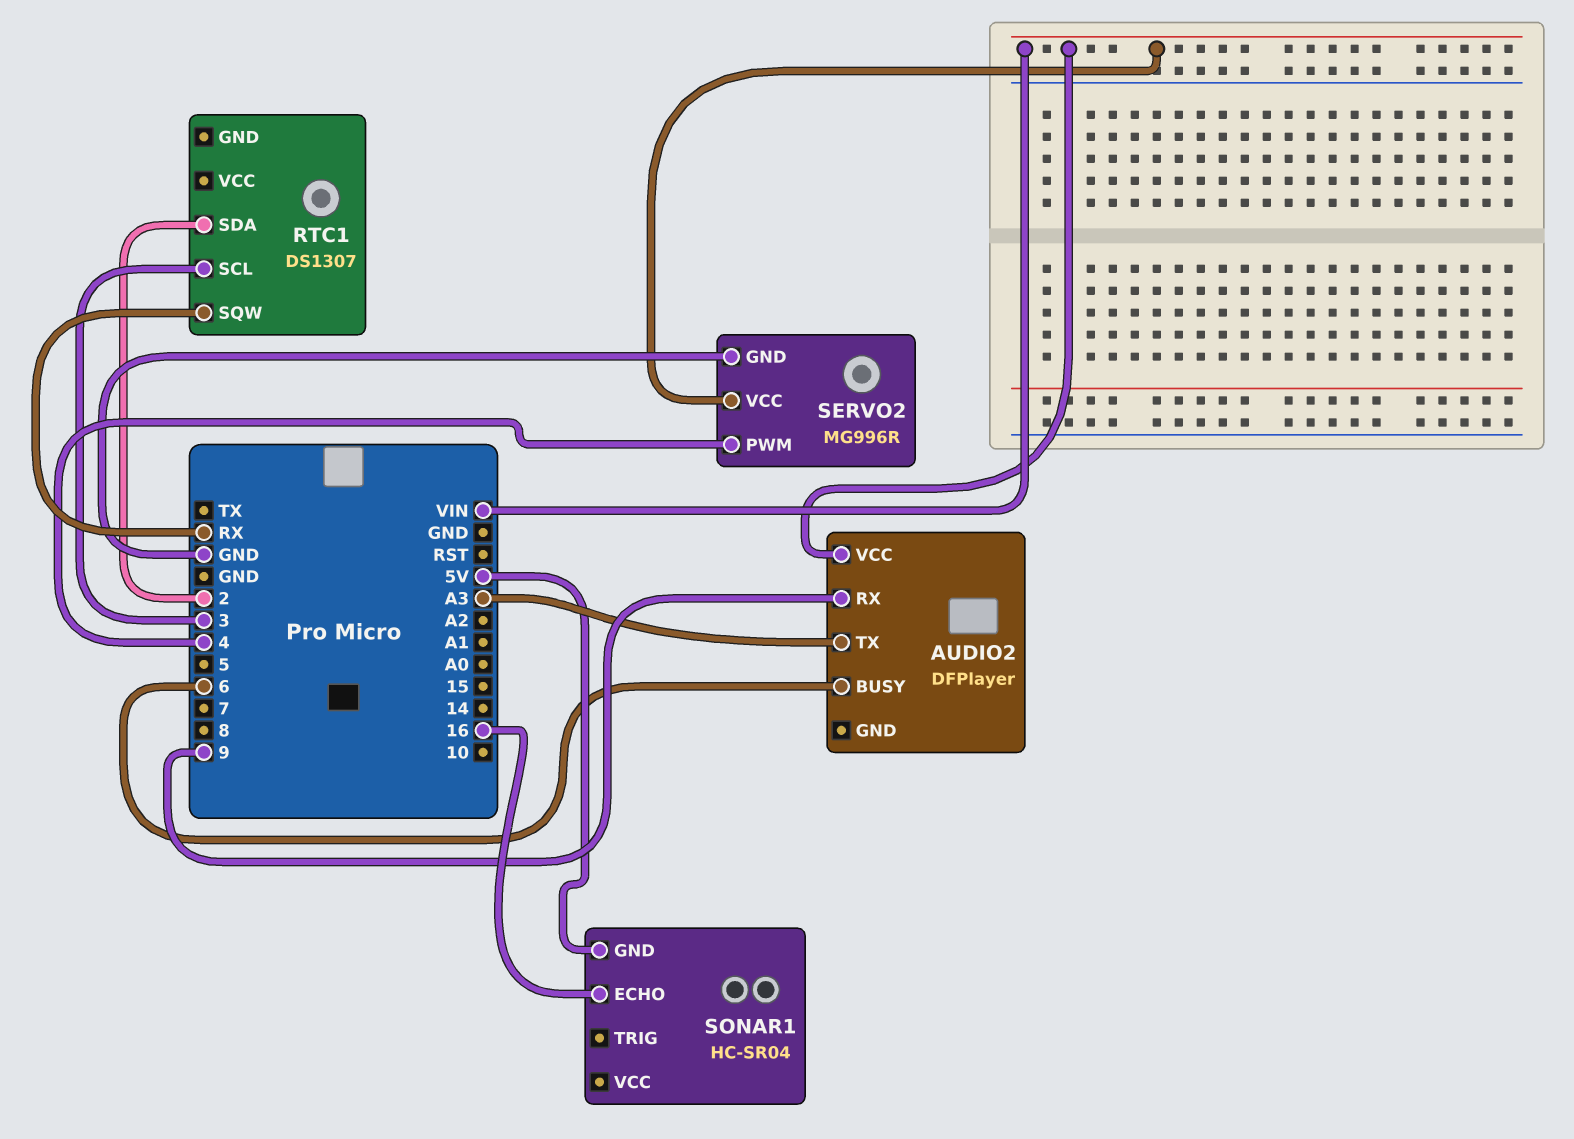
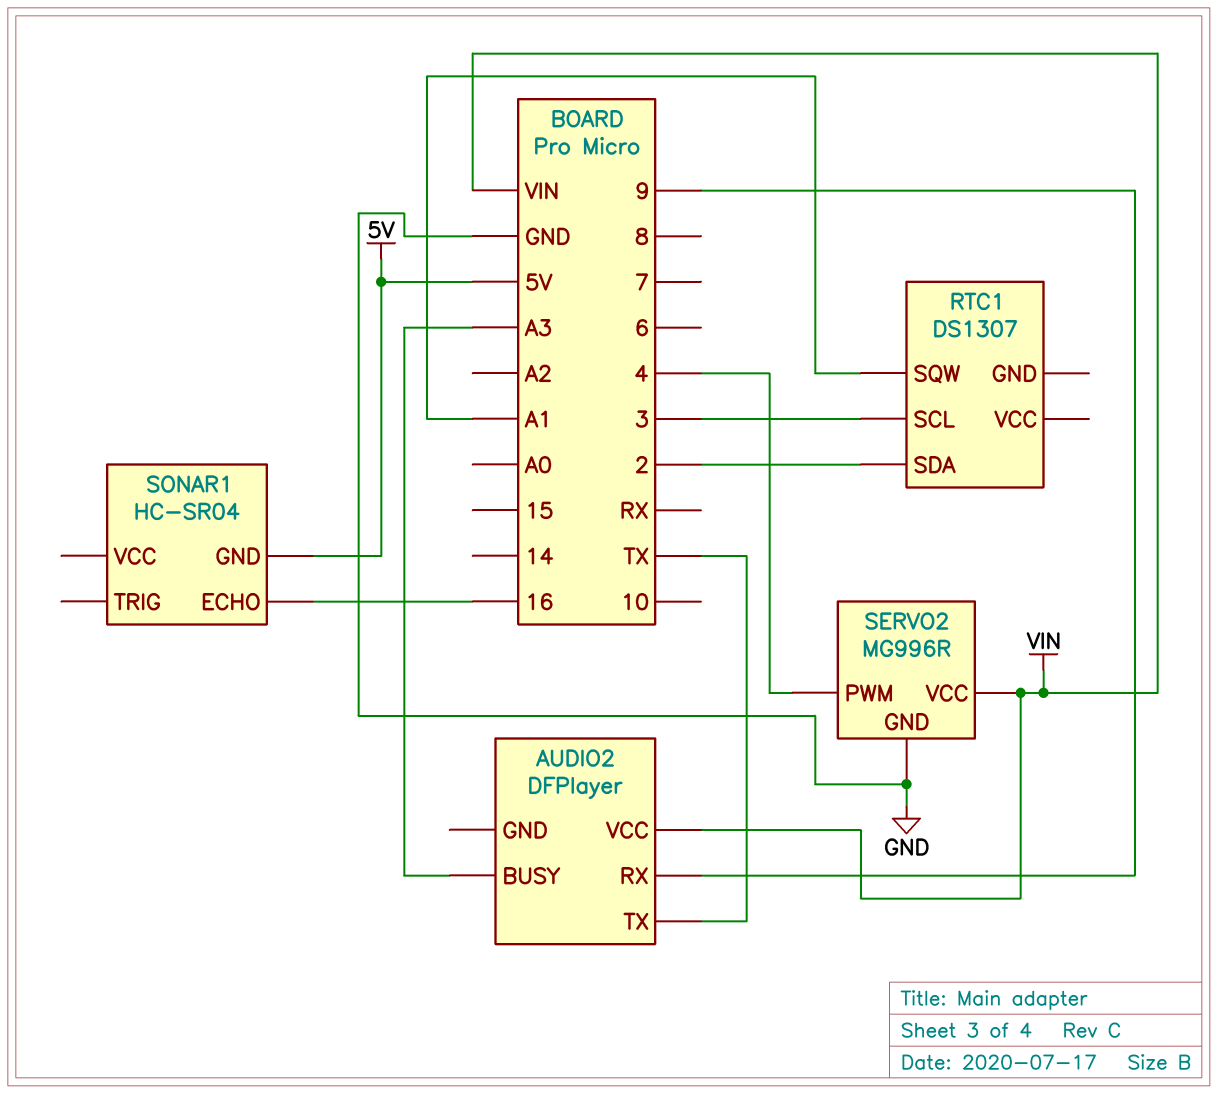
AUDIO2 pin BUSY: 6 -> A3
AUDIO2 pin TX: A3 -> TX
RTC1 pin SQW: RX -> A1

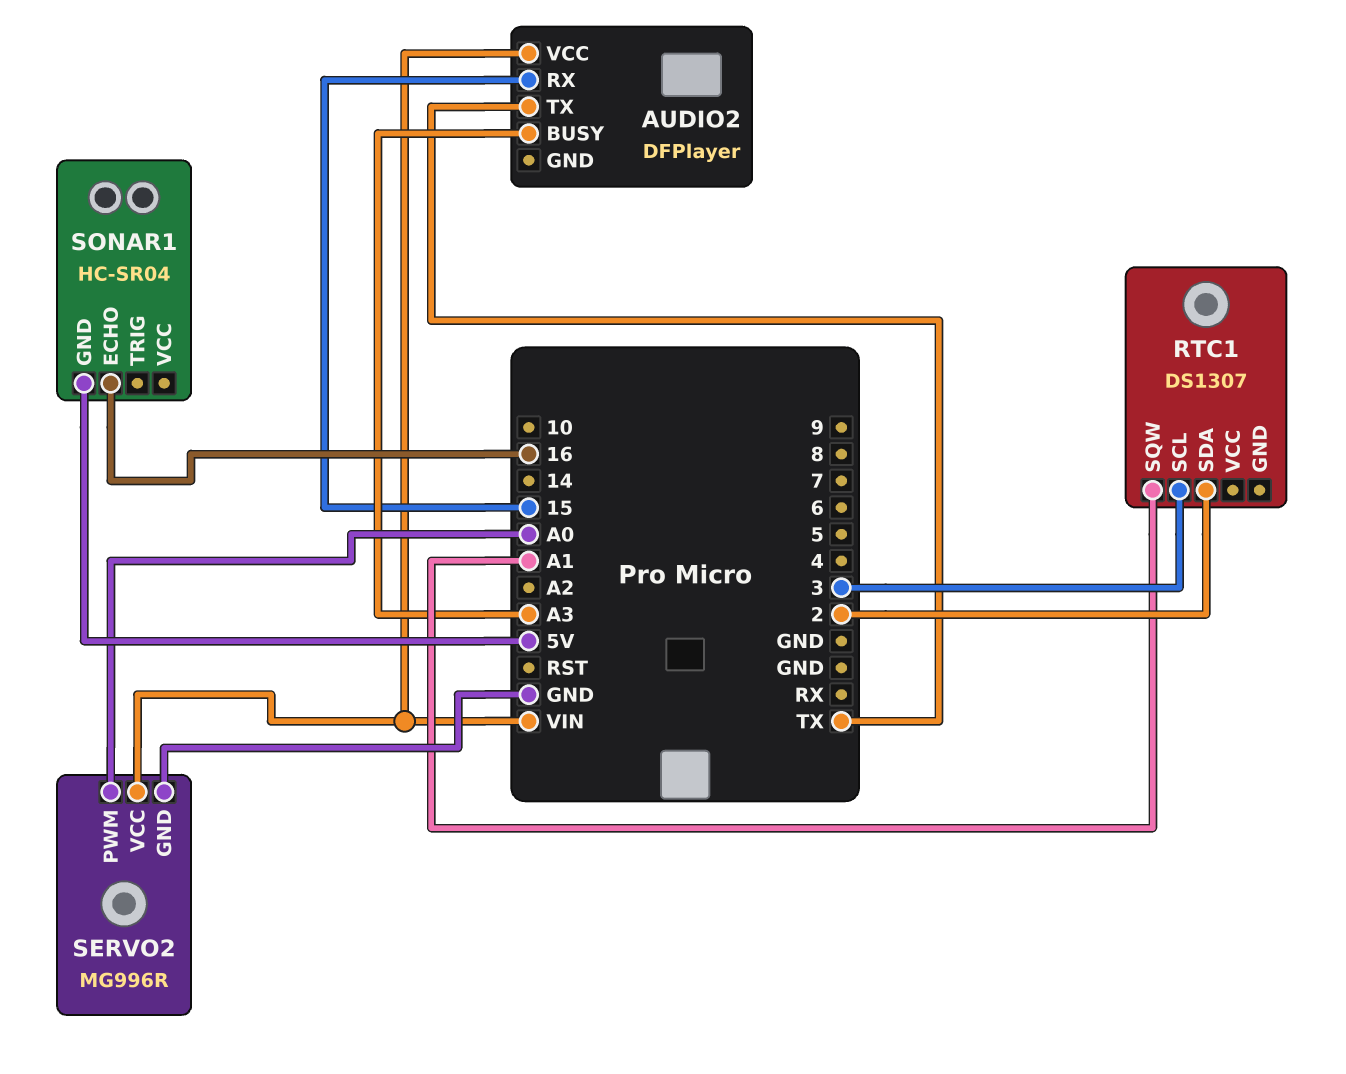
AUDIO2 pin RX: 9 -> 15
SERVO2 pin PWM: 4 -> A0

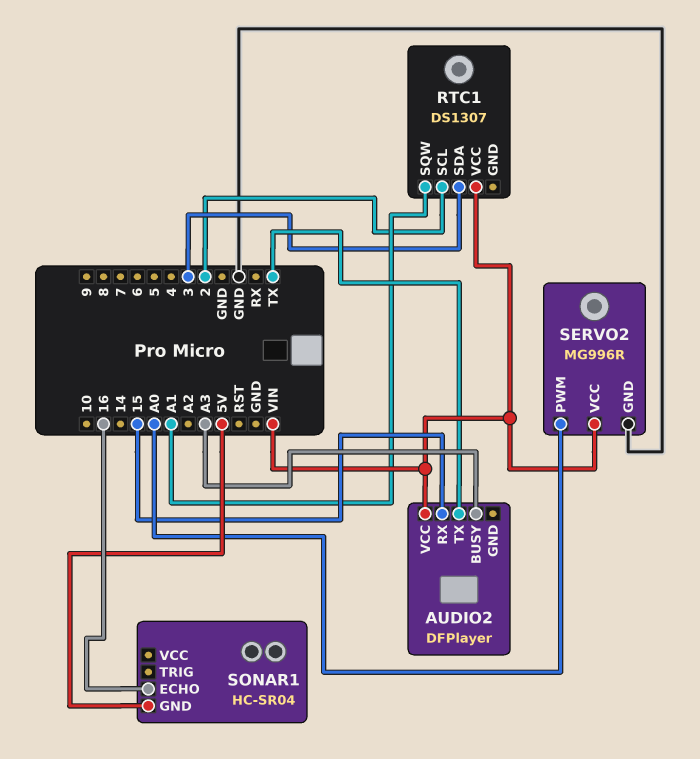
RTC1 pin SCL: 3 -> 2
RTC1 pin SDA: 2 -> 3
RTC1 pin VCC: none -> VIN

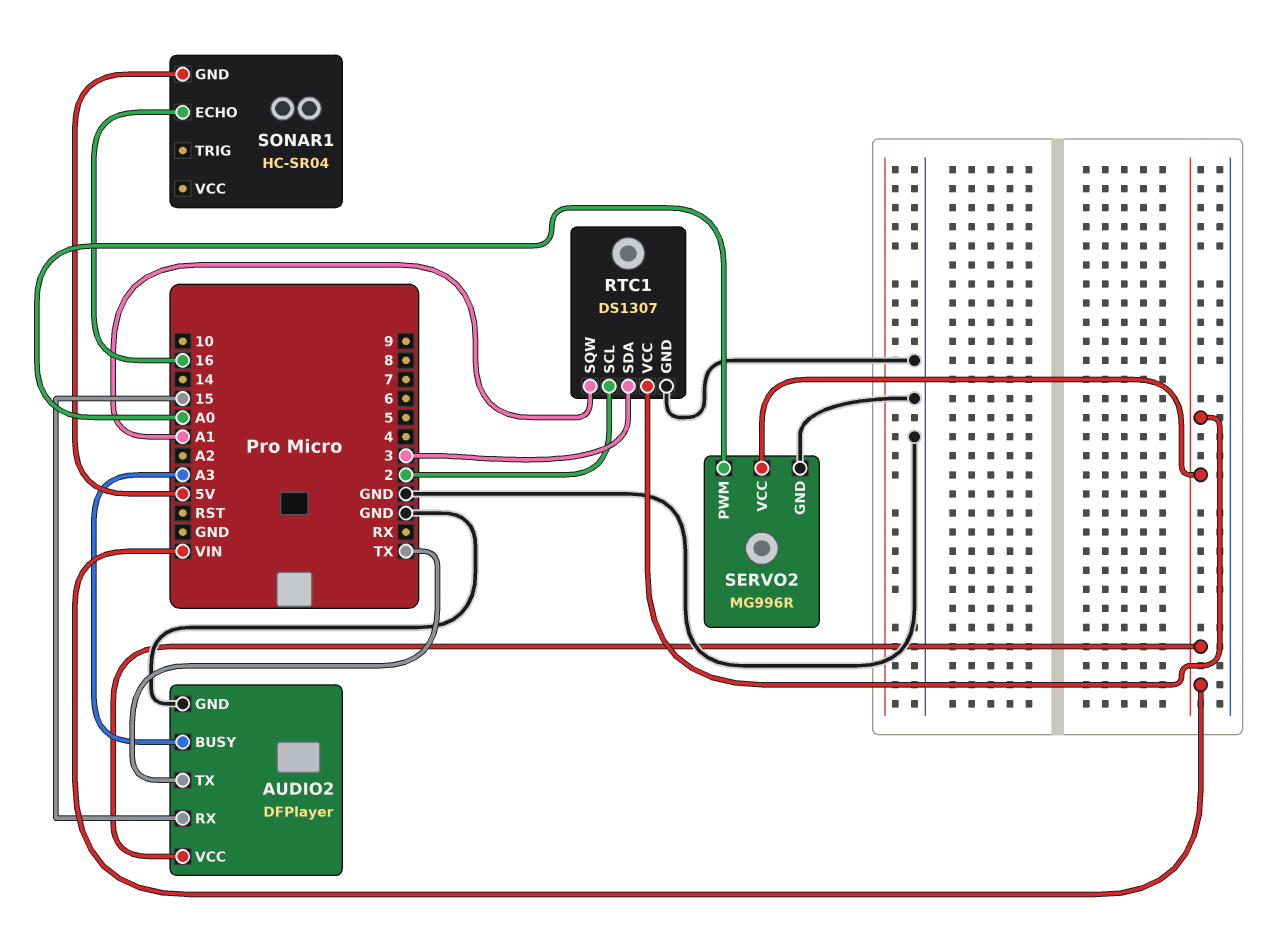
AUDIO2 pin GND: none -> GND
RTC1 pin GND: none -> GND

